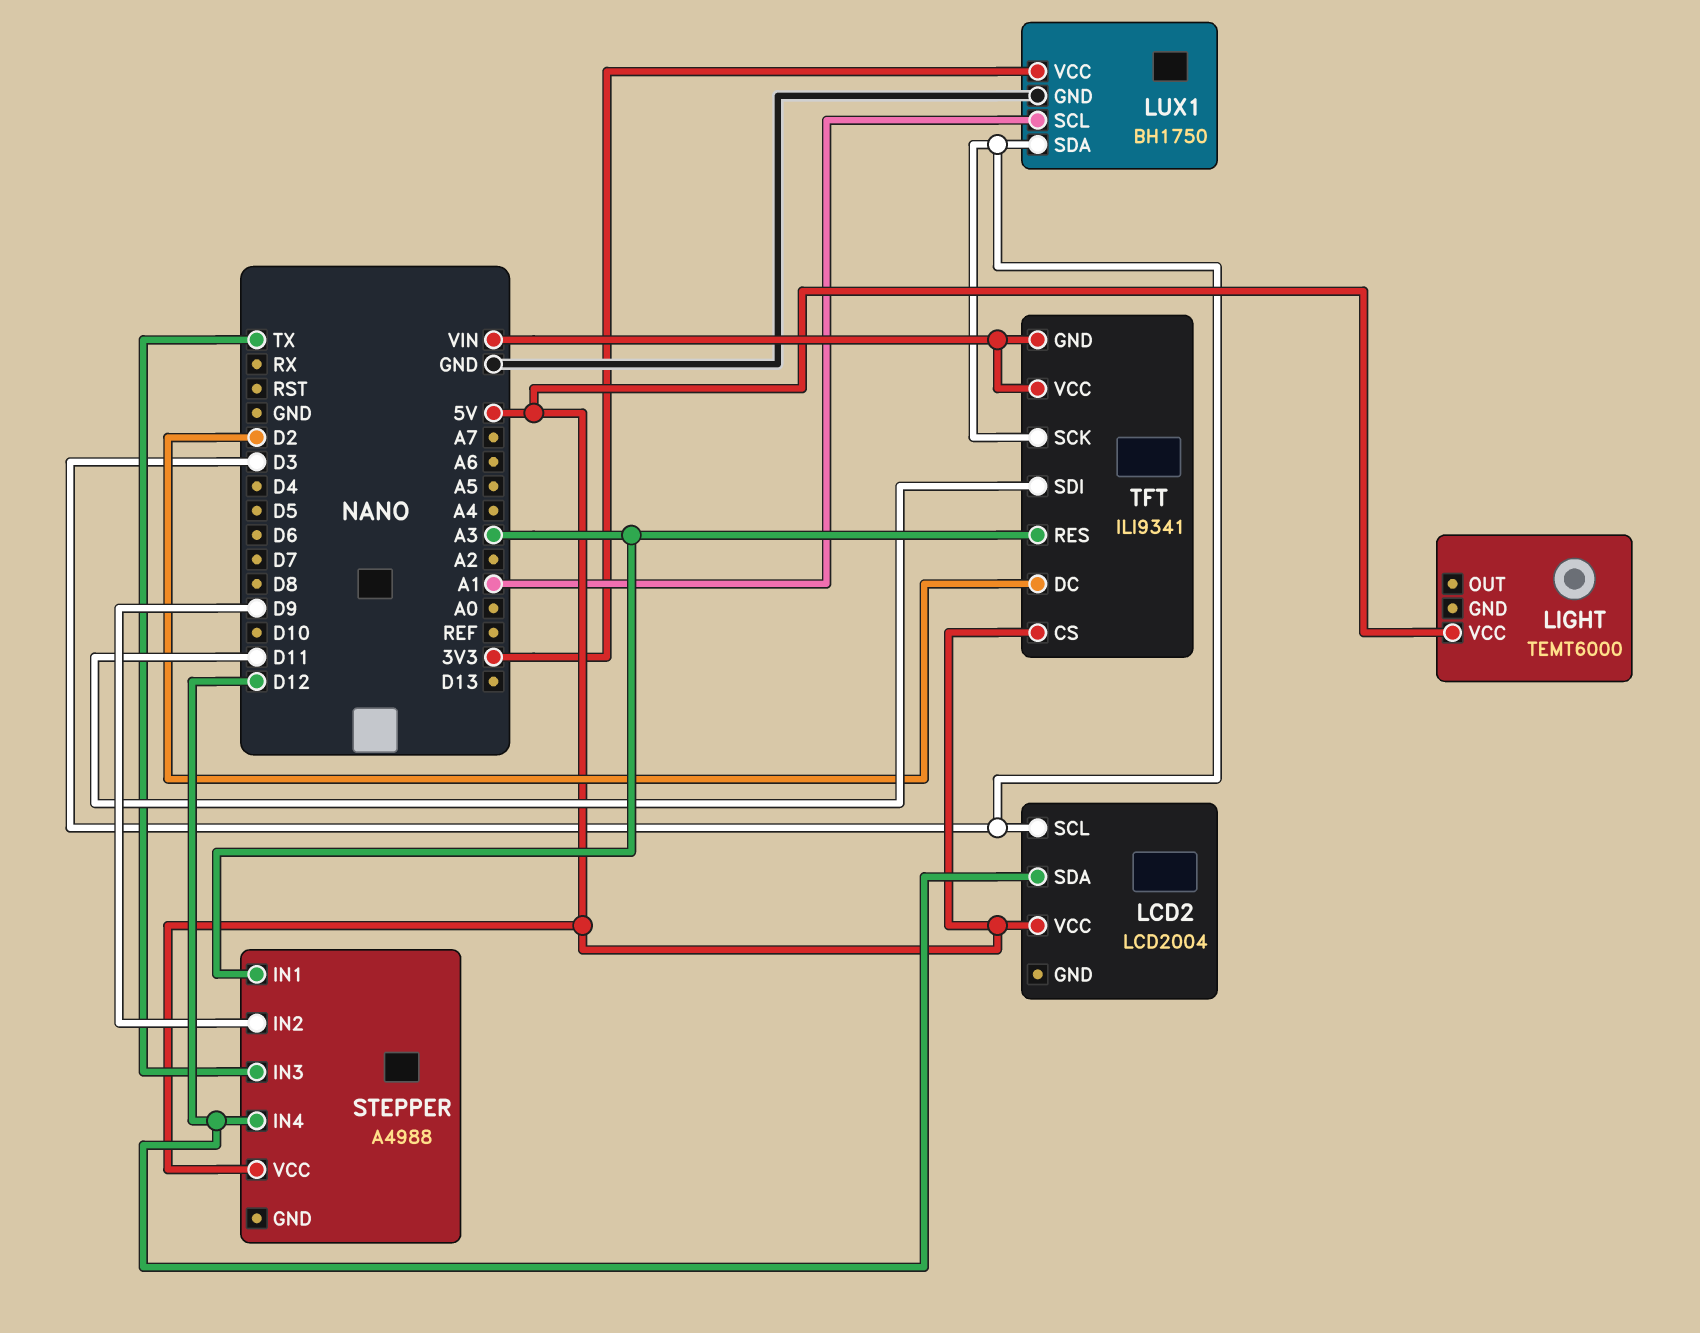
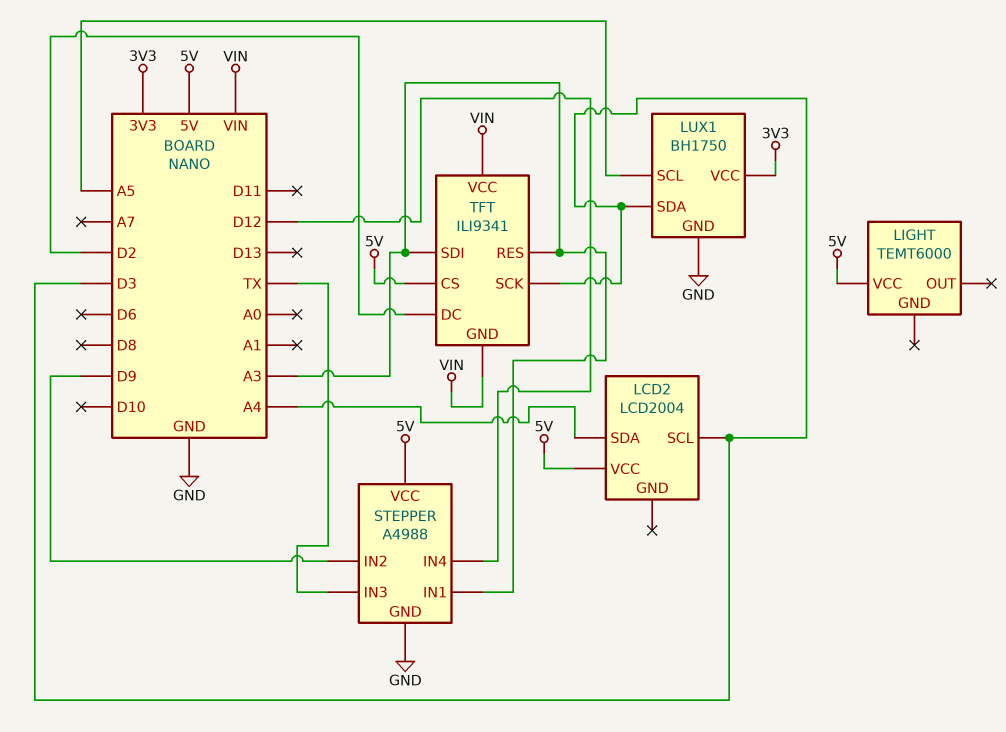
LCD2 pin SDA: D12 -> A4
LUX1 pin SCL: A1 -> A5
STEPPER pin GND: none -> GND
TFT pin SDI: D11 -> A3

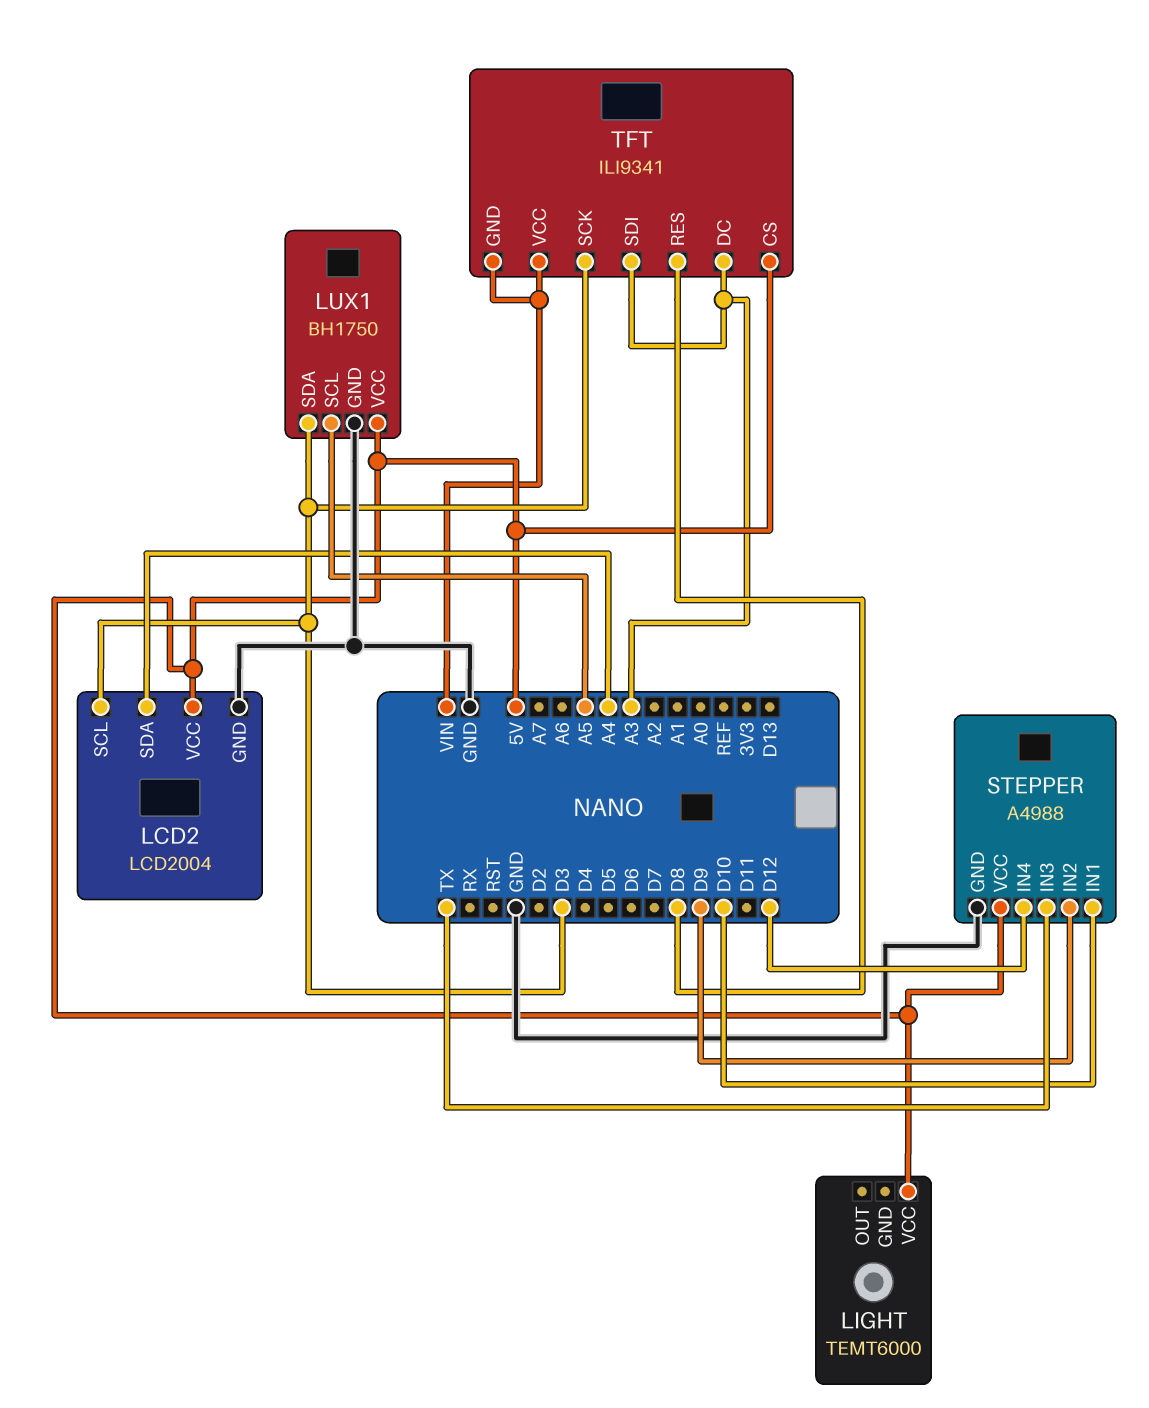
LCD2 pin GND: none -> GND
LUX1 pin VCC: 3V3 -> 5V
STEPPER pin IN1: A3 -> D10
TFT pin DC: D2 -> A3
TFT pin RES: A3 -> D8

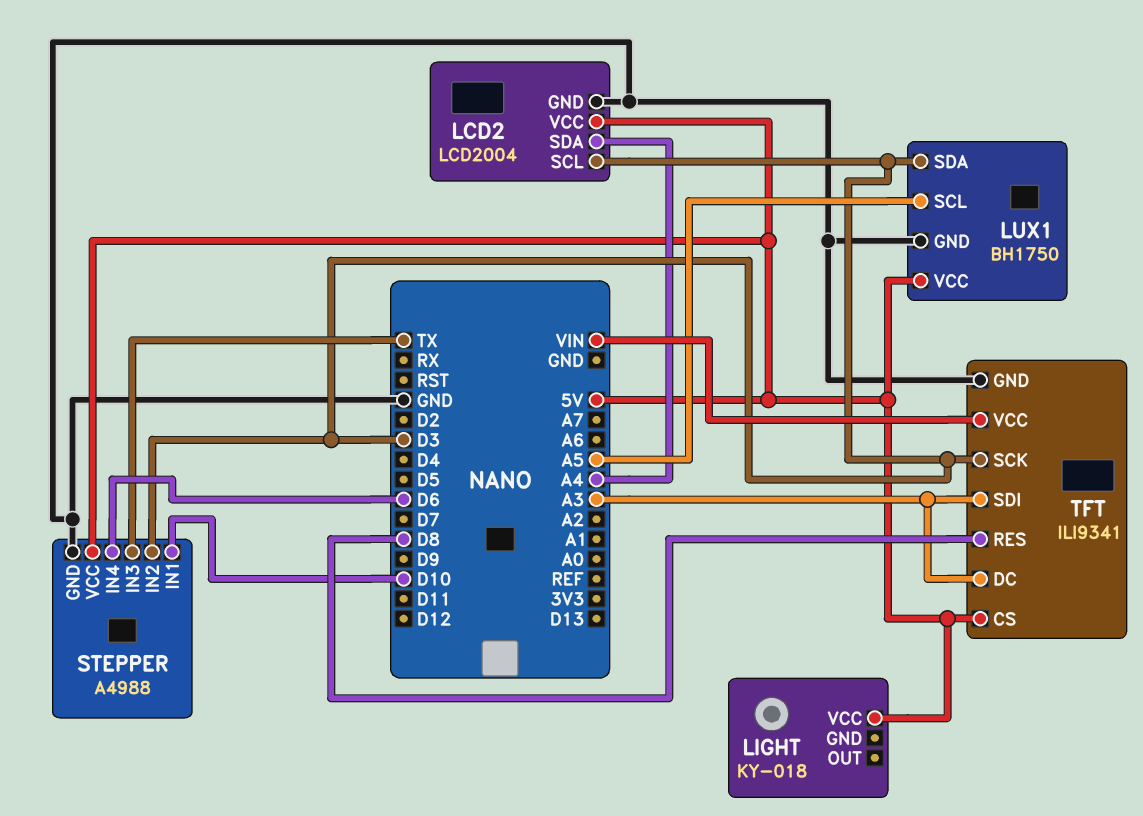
LIGHT: TEMT6000 -> KY-018
STEPPER pin IN2: D9 -> D3
STEPPER pin IN4: D12 -> D6
TFT pin GND: VIN -> GND

